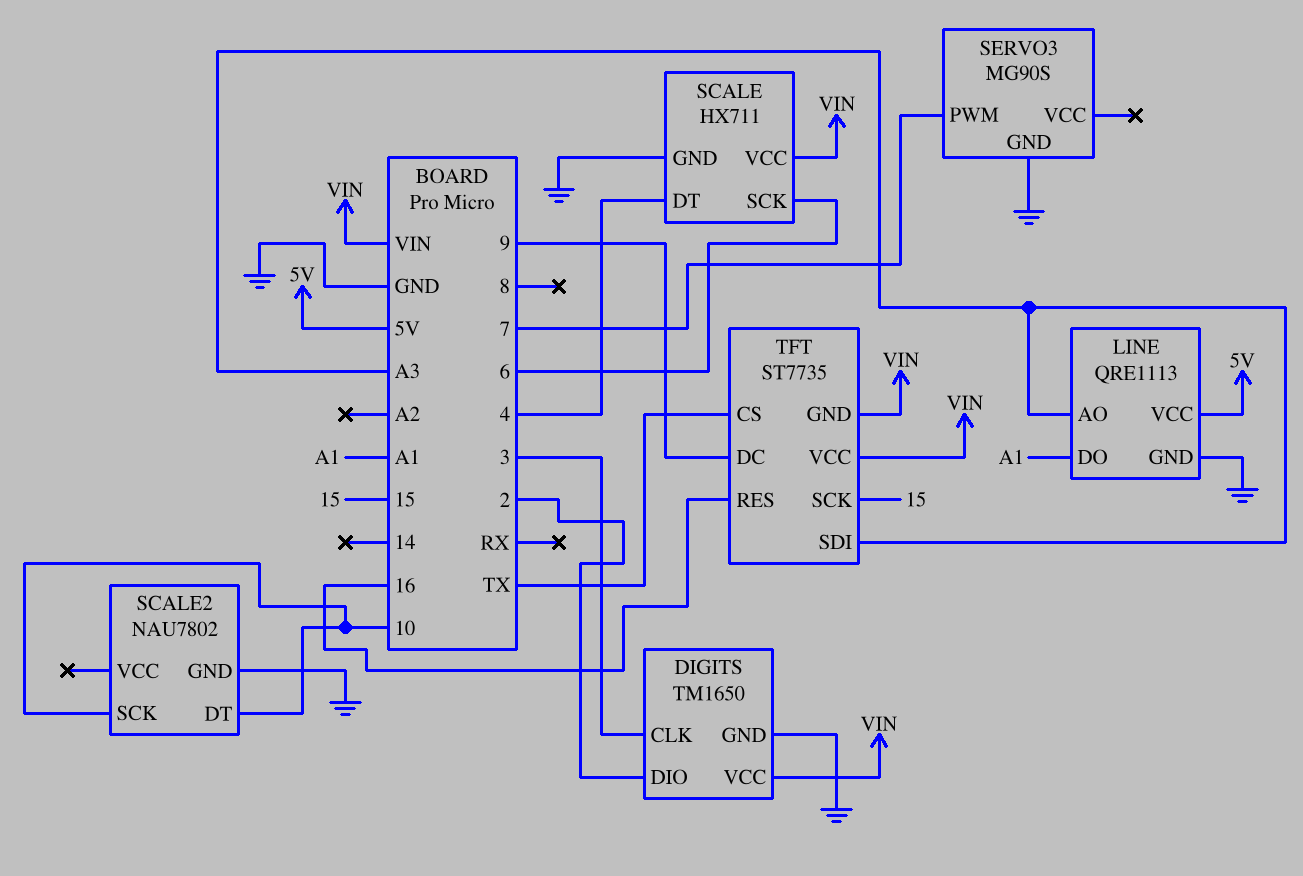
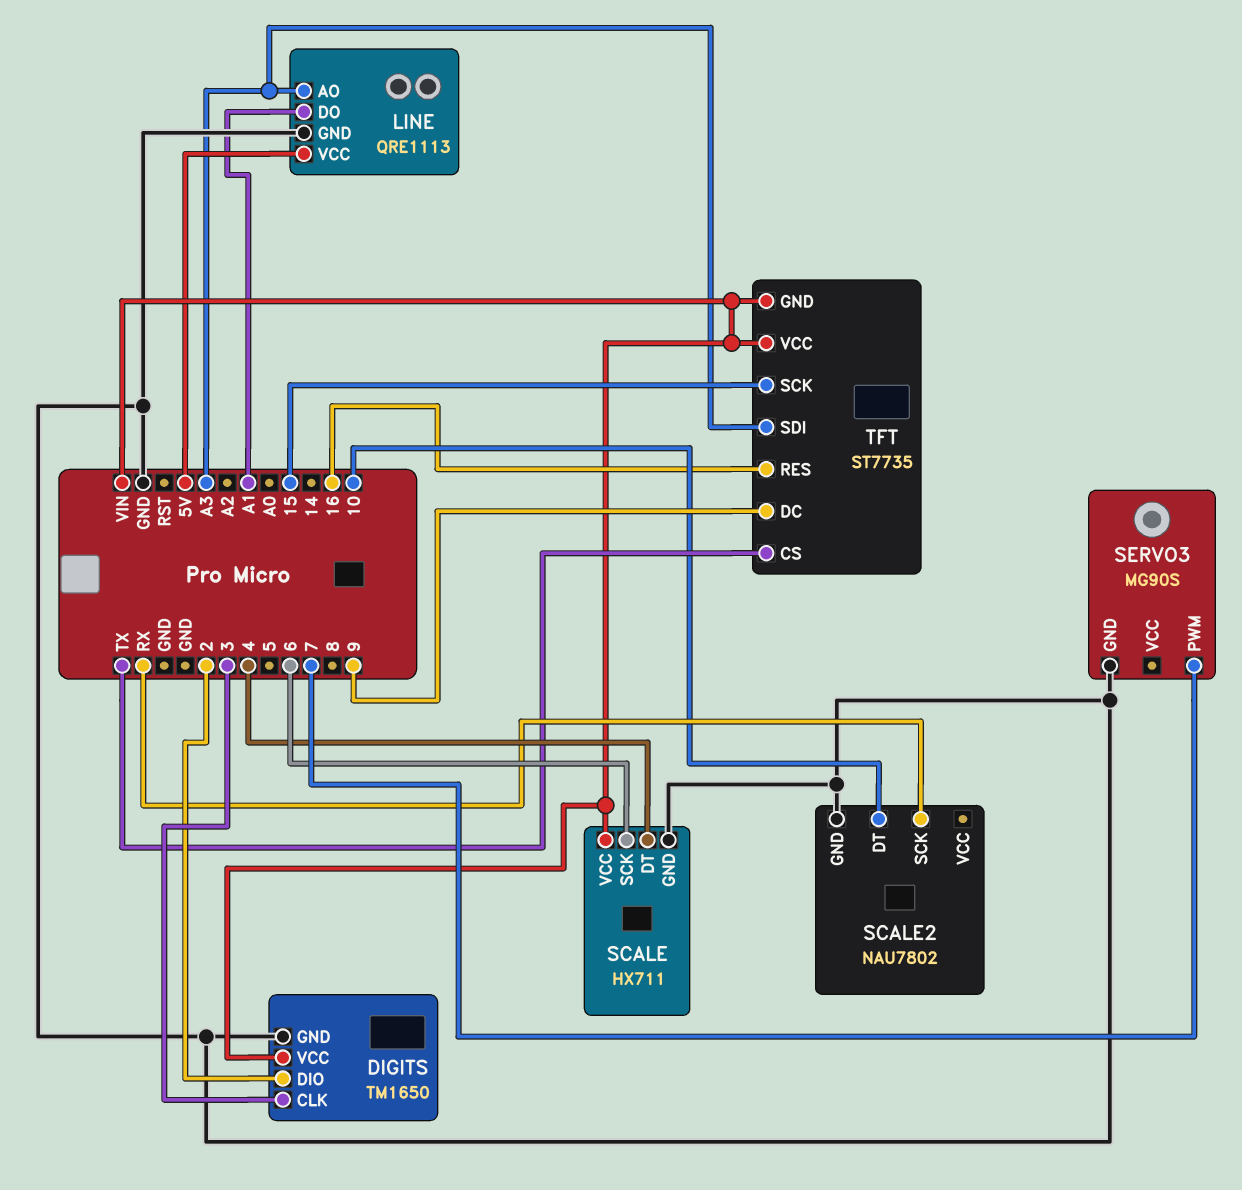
SCALE2 pin SCK: 10 -> RX

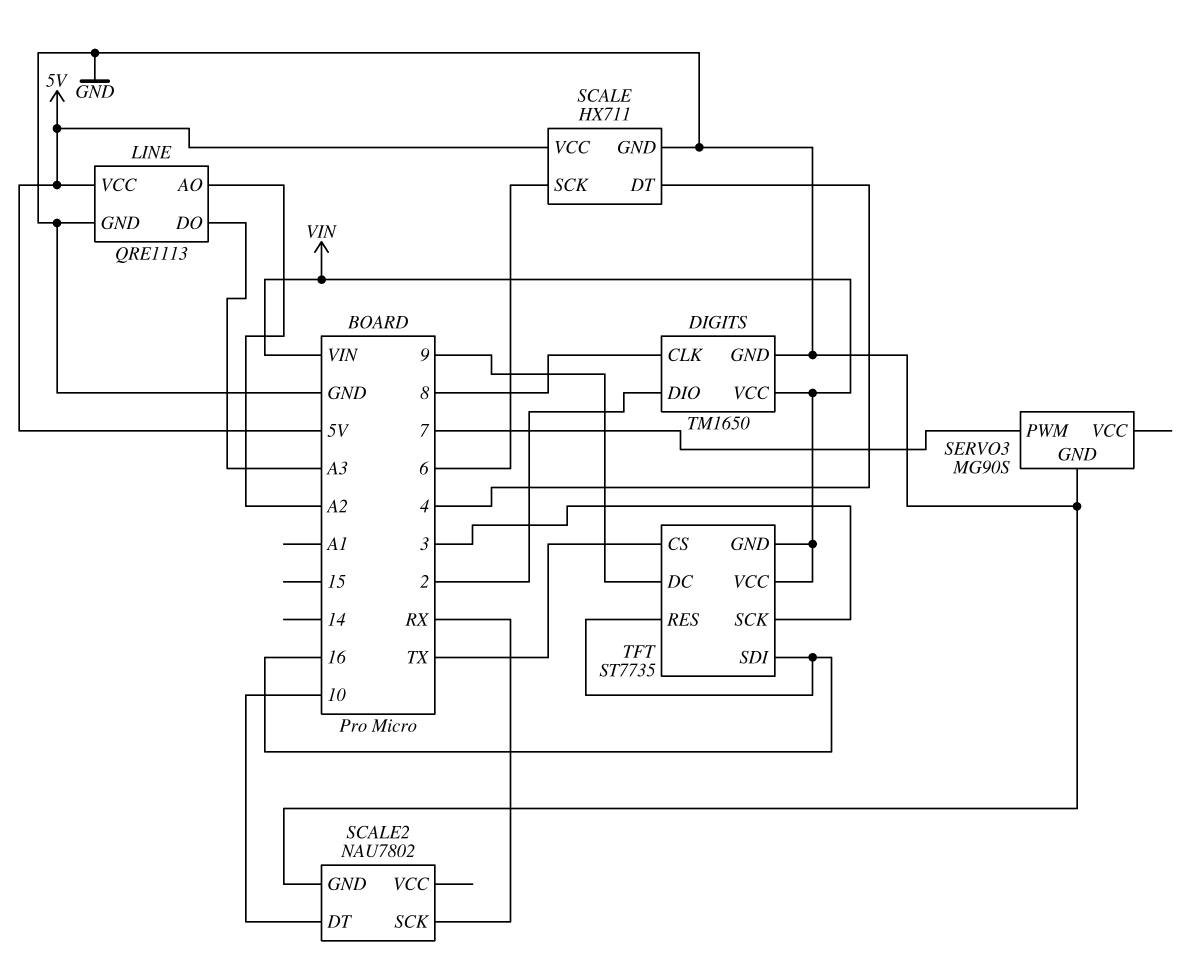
DIGITS pin CLK: 3 -> 8
LINE pin AO: A3 -> A2
LINE pin DO: A1 -> A3
SCALE pin VCC: VIN -> 5V
TFT pin SCK: 15 -> 3
TFT pin SDI: A3 -> 16

